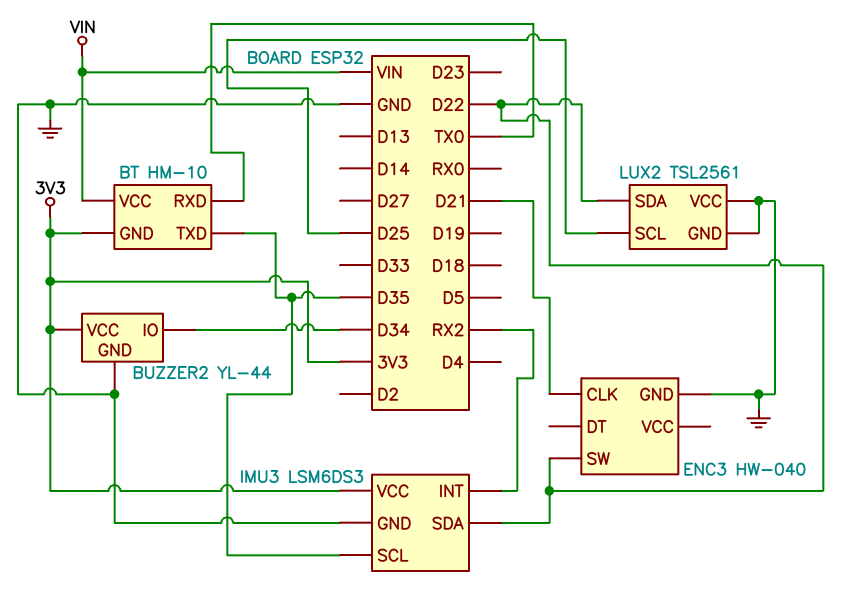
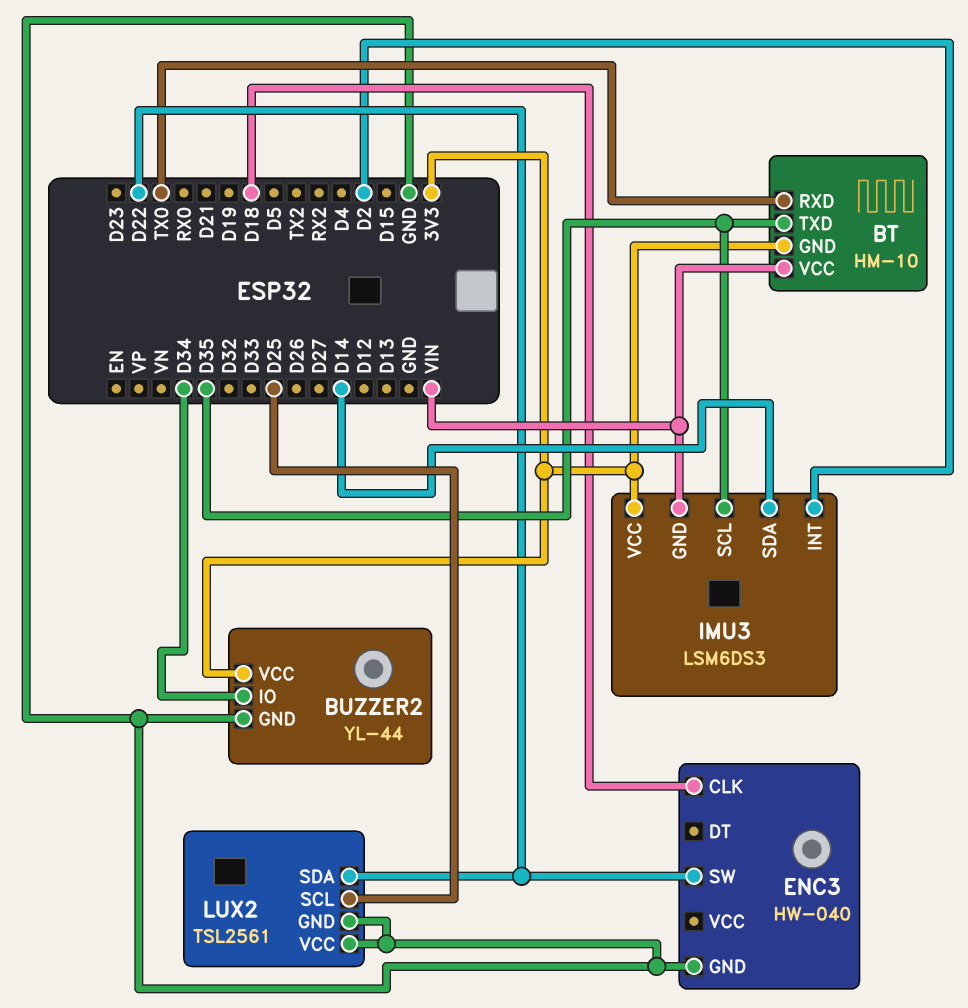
ENC3 pin CLK: D21 -> D18
IMU3 pin GND: GND -> VIN
IMU3 pin INT: RX2 -> D2
IMU3 pin SDA: D22 -> D14

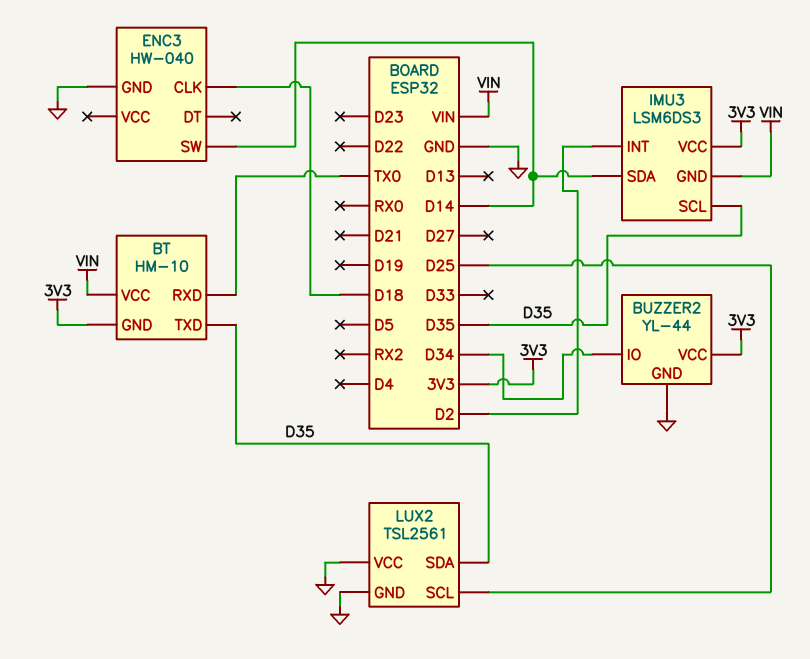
ENC3 pin SW: D22 -> D14
LUX2 pin SDA: D22 -> D35

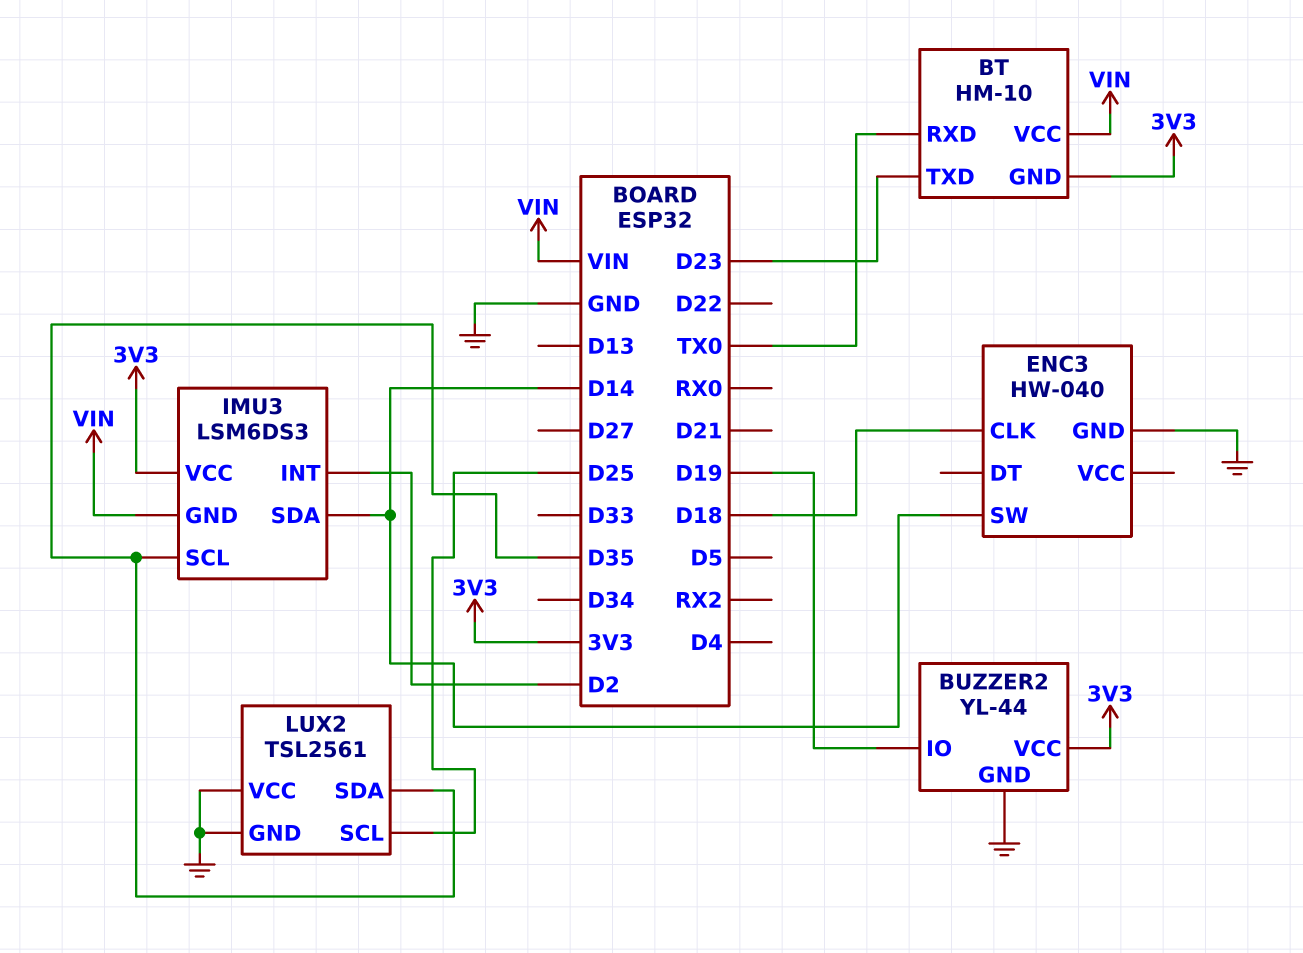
BT pin TXD: D35 -> D23
BUZZER2 pin IO: D34 -> D19

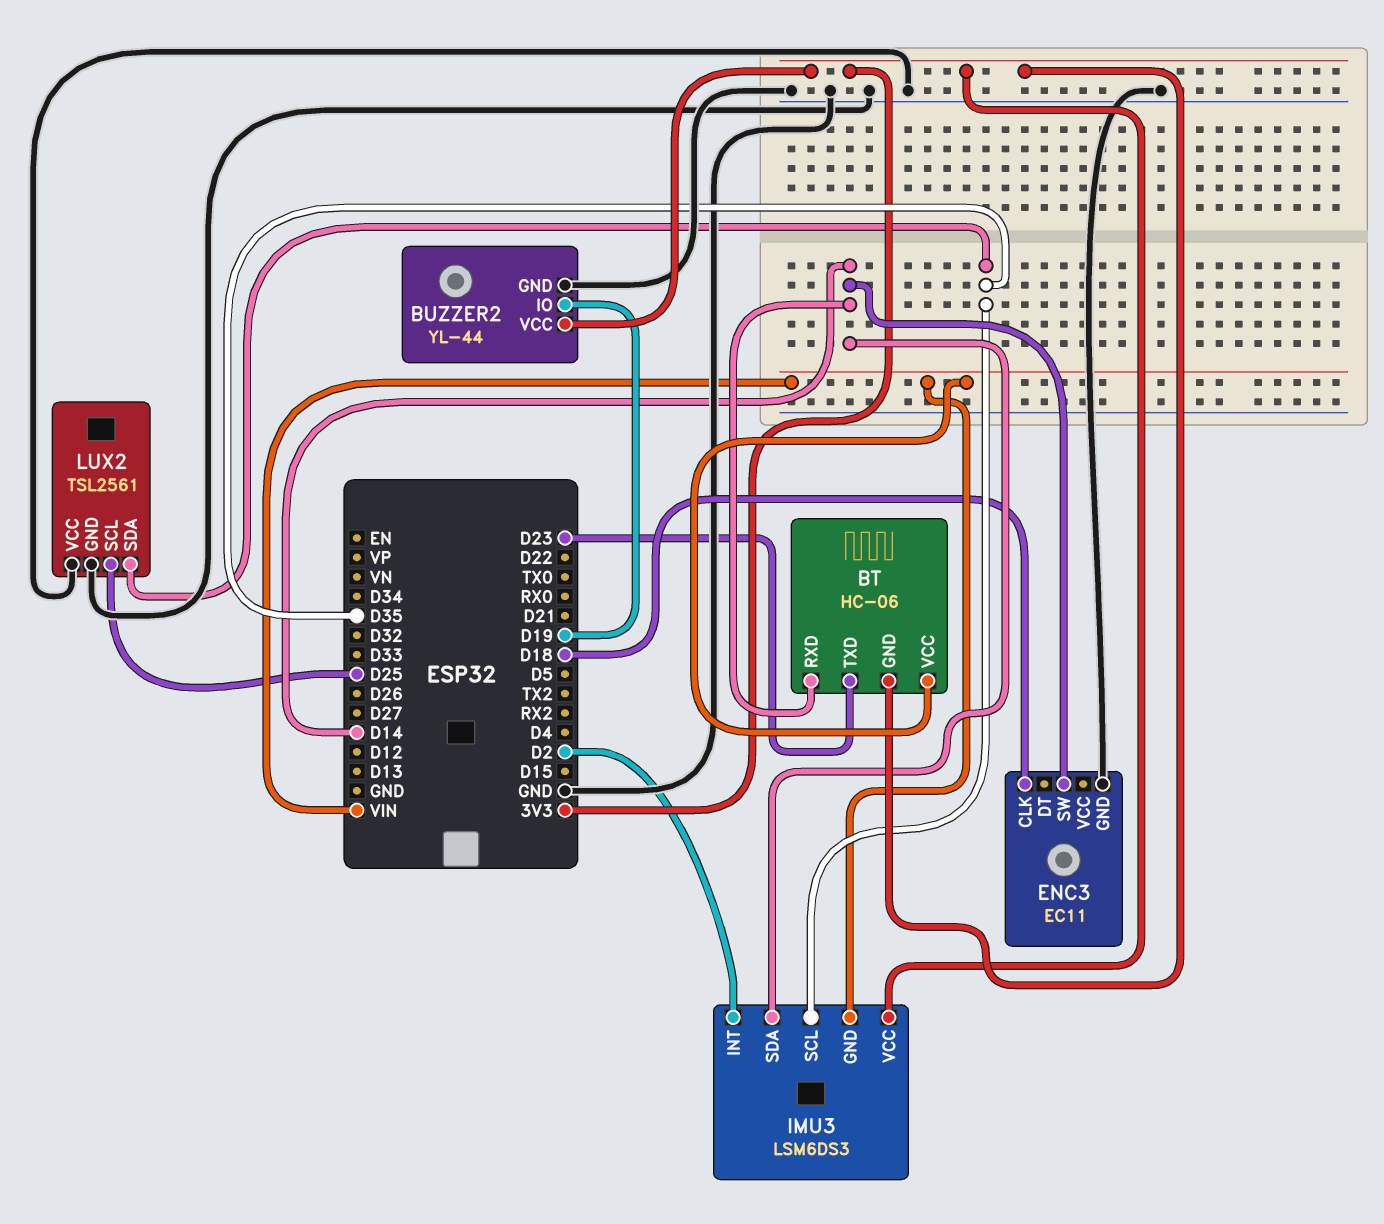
BT: HM-10 -> HC-06
BT pin RXD: TX0 -> D14
ENC3: HW-040 -> EC11

